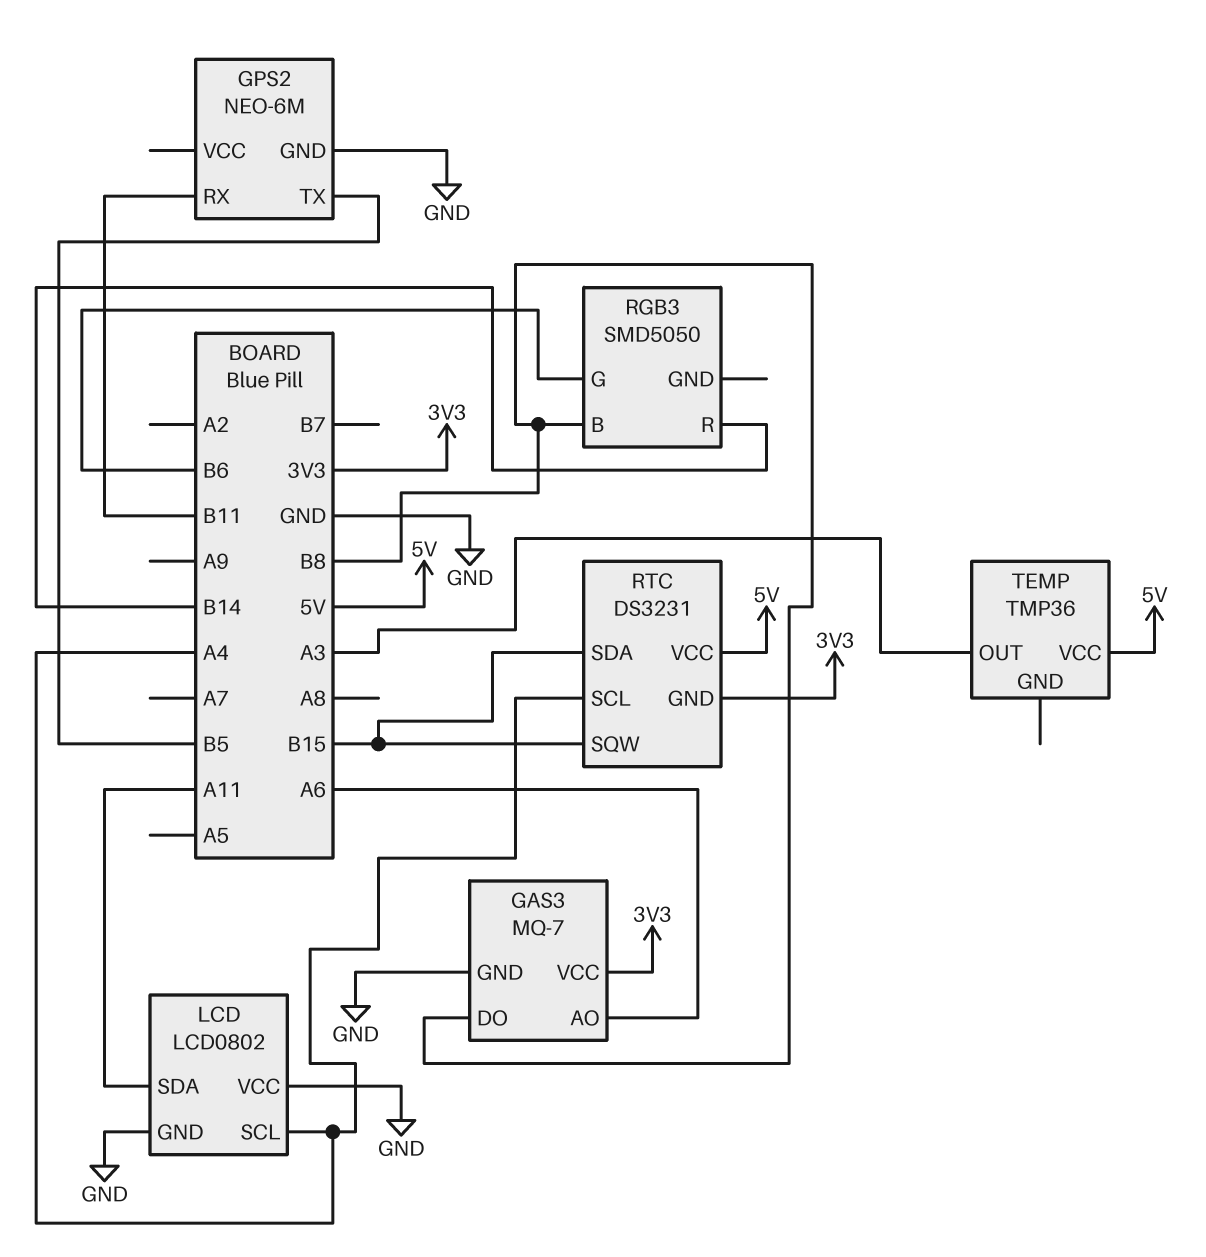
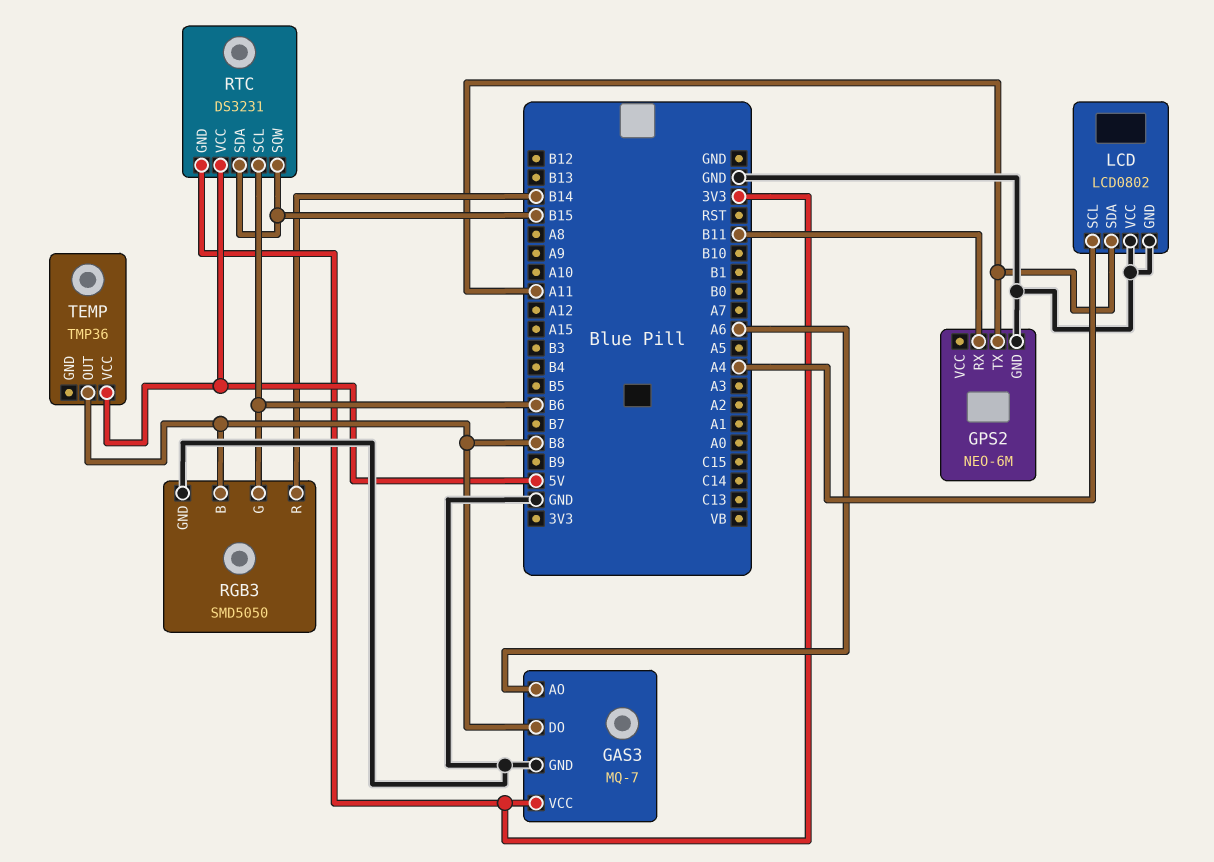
GPS2 pin TX: B5 -> A11
RGB3 pin GND: none -> GND
RTC pin SCL: A4 -> B6
TEMP pin OUT: A3 -> B8

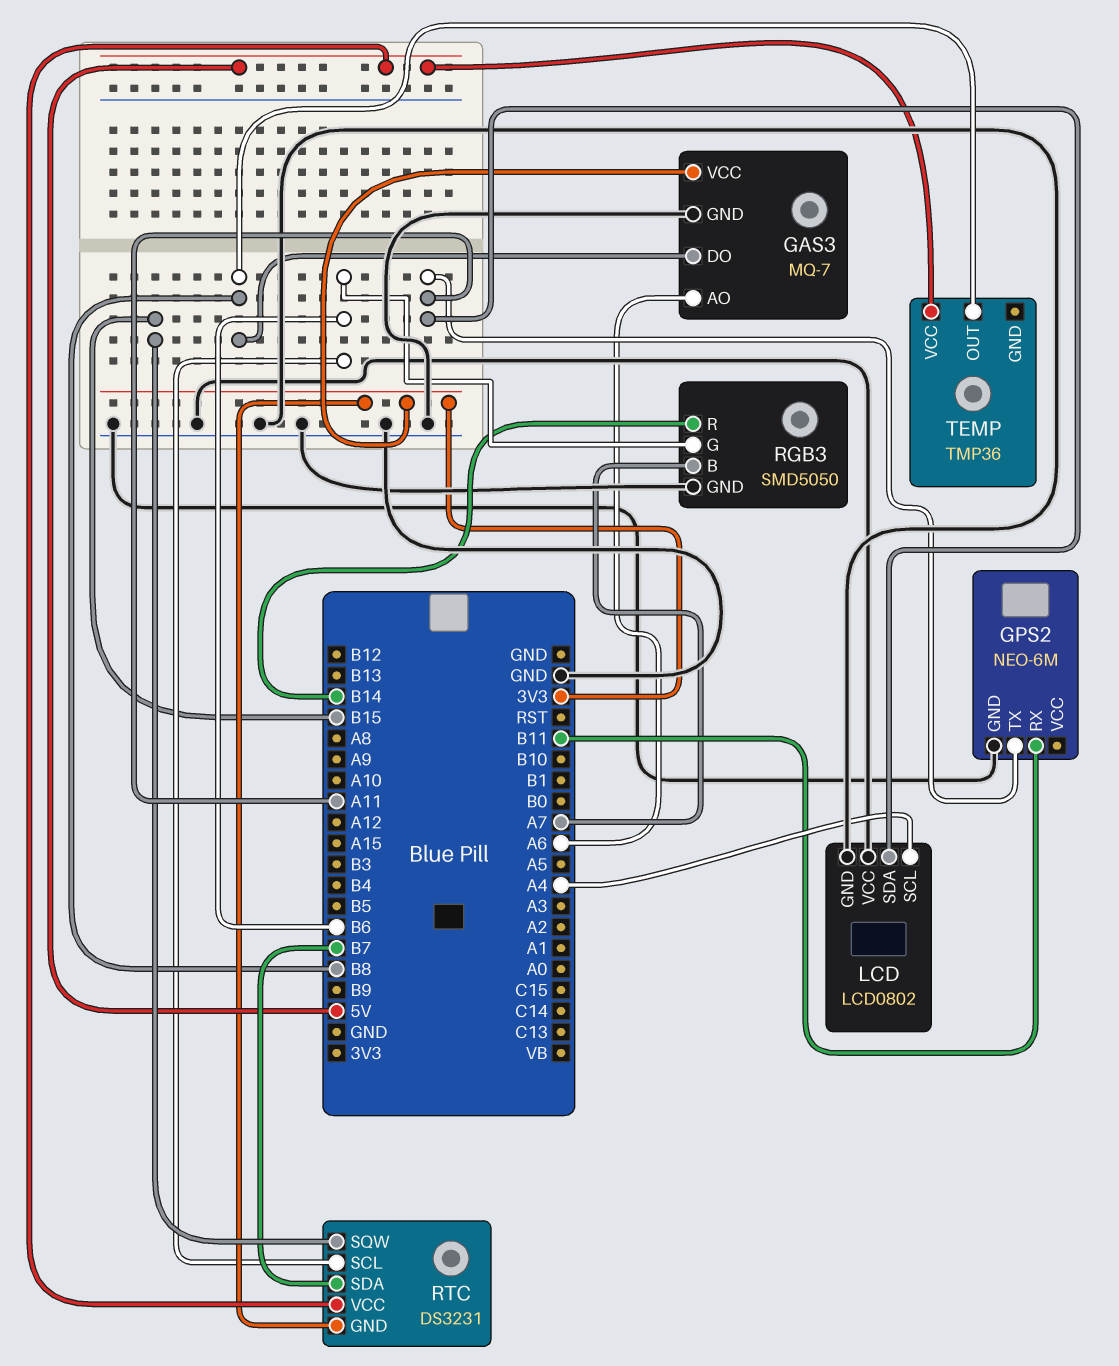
RGB3 pin B: B8 -> A7
RTC pin SDA: B15 -> B7

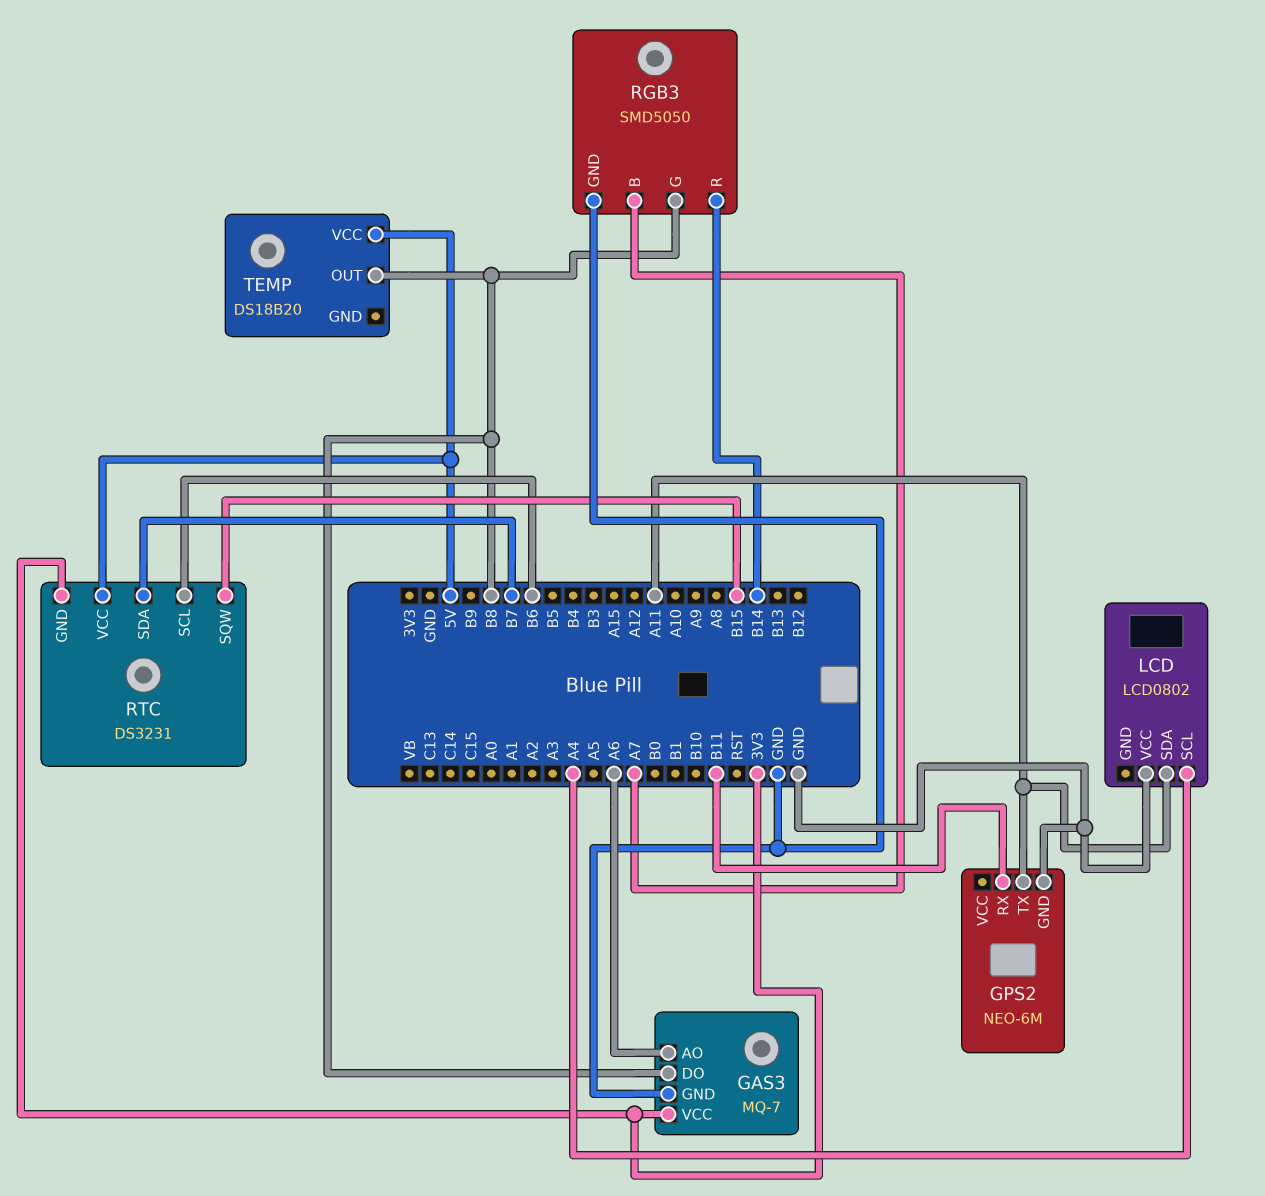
LCD pin GND: GND -> none
RGB3 pin G: B6 -> B8
TEMP: TMP36 -> DS18B20

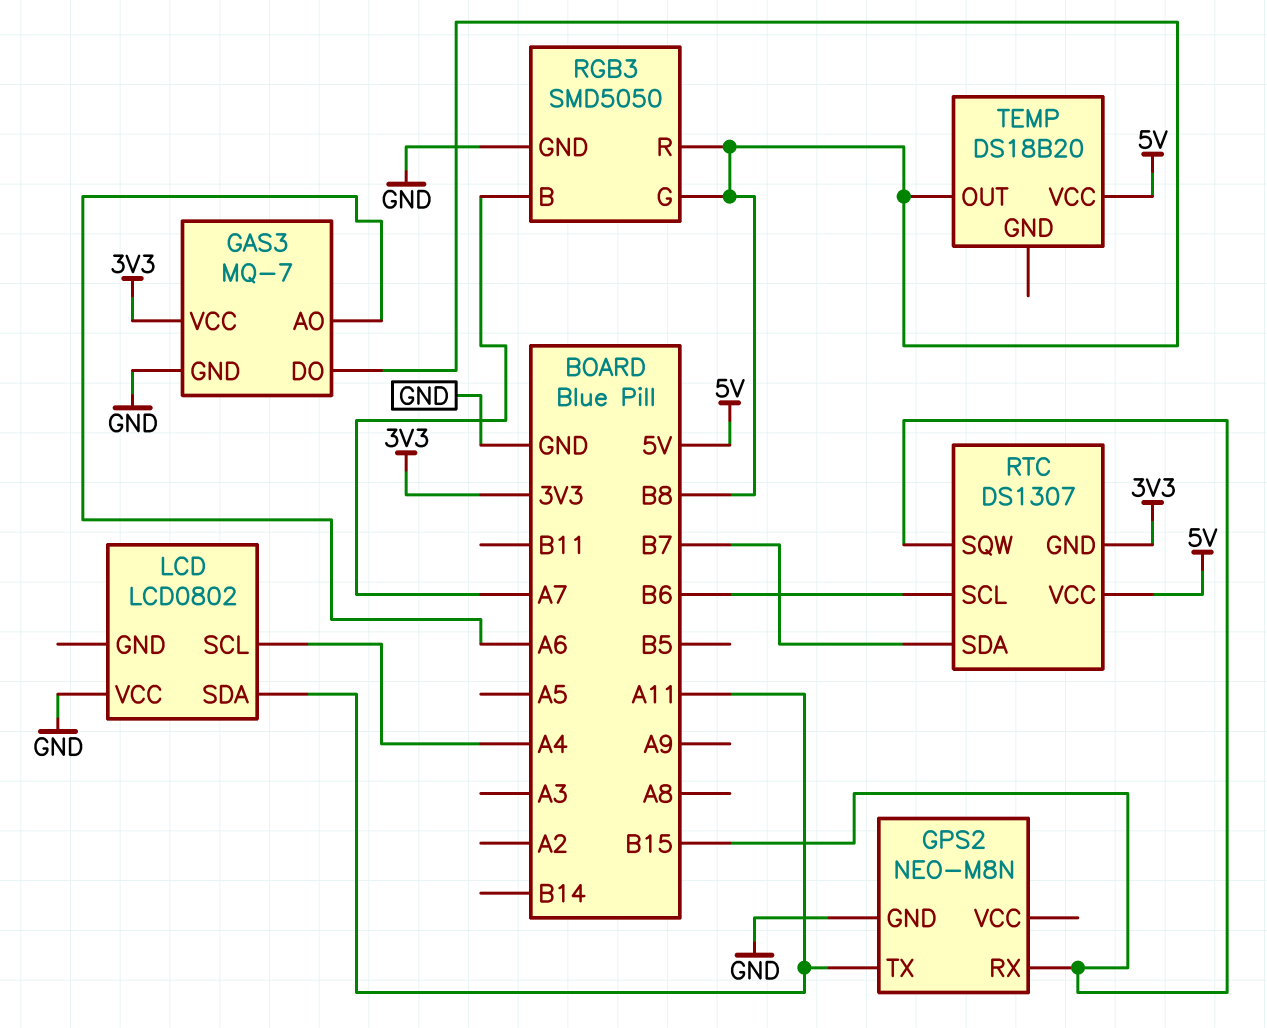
GPS2: NEO-6M -> NEO-M8N
GPS2 pin RX: B11 -> B15
RGB3 pin R: B14 -> B8
RTC: DS3231 -> DS1307

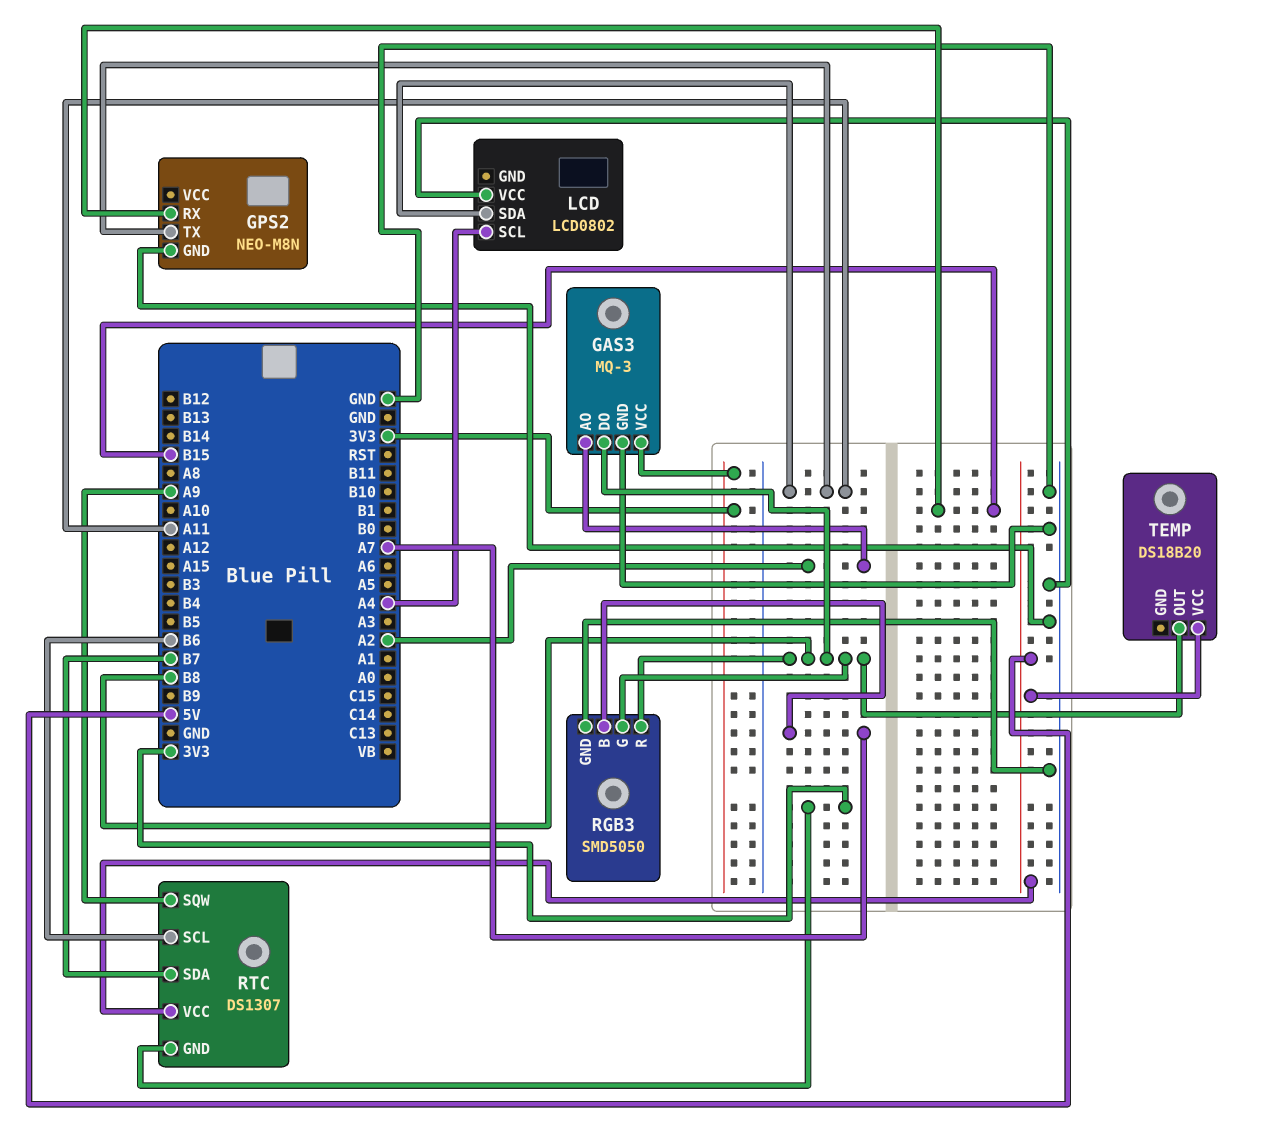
GAS3: MQ-7 -> MQ-3
GAS3 pin AO: A6 -> A2
RTC pin SQW: B15 -> A9

